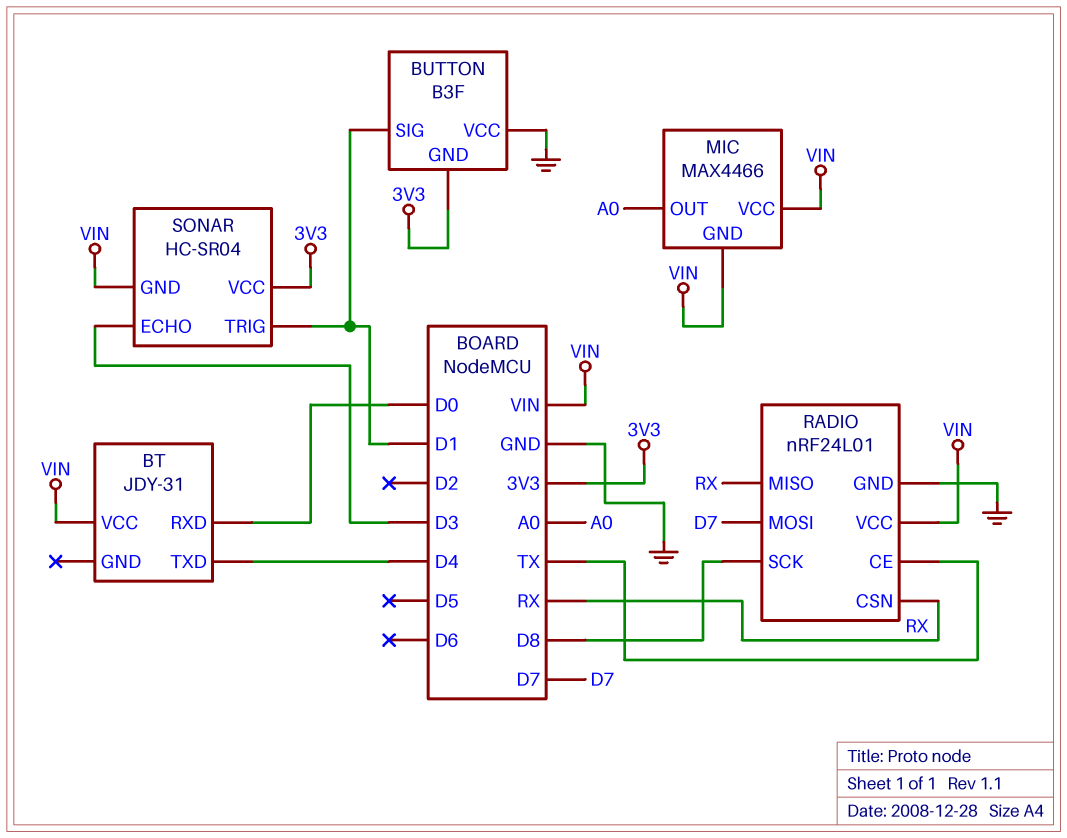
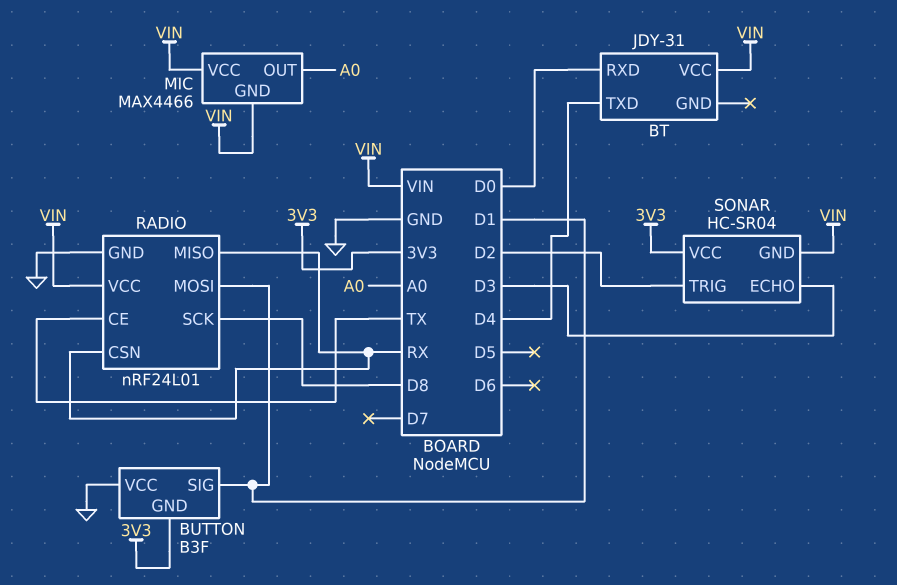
RADIO pin MOSI: D7 -> D1
SONAR pin TRIG: D1 -> D2

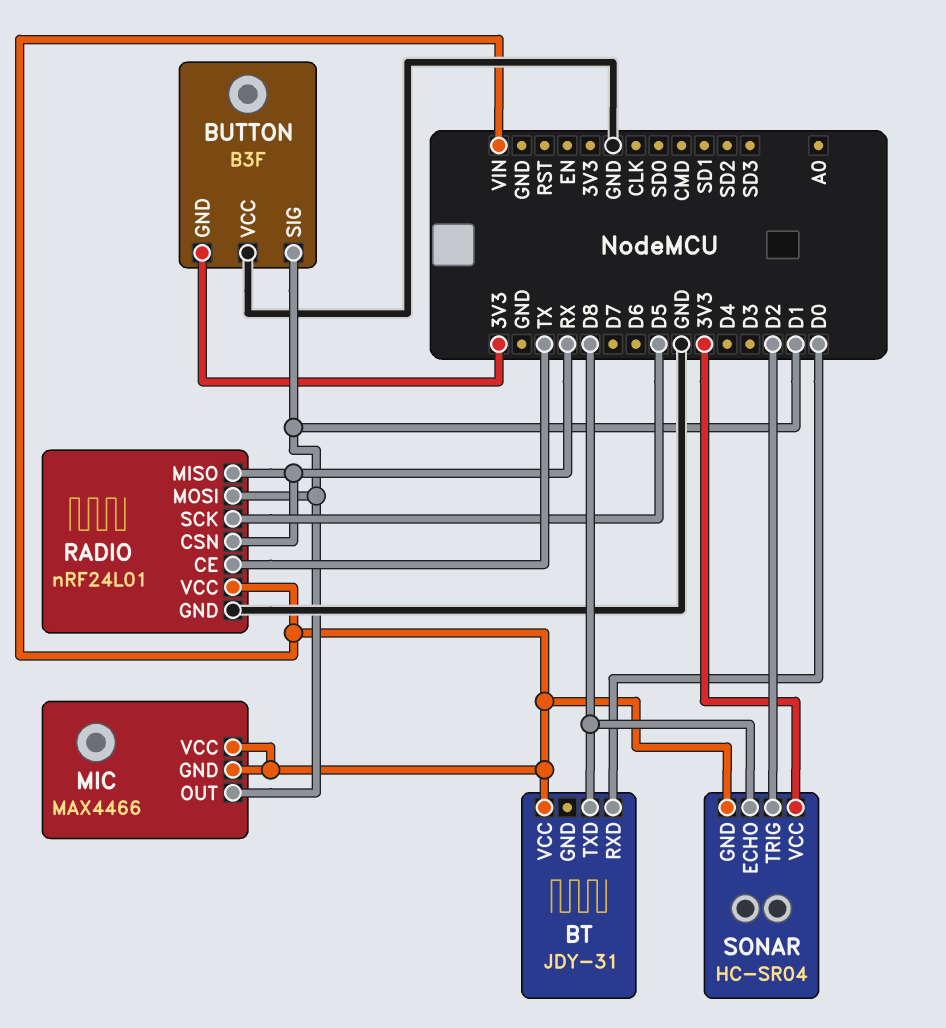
BT pin TXD: D4 -> D8
MIC pin OUT: A0 -> D1
RADIO pin SCK: D8 -> D5
SONAR pin ECHO: D3 -> D8

